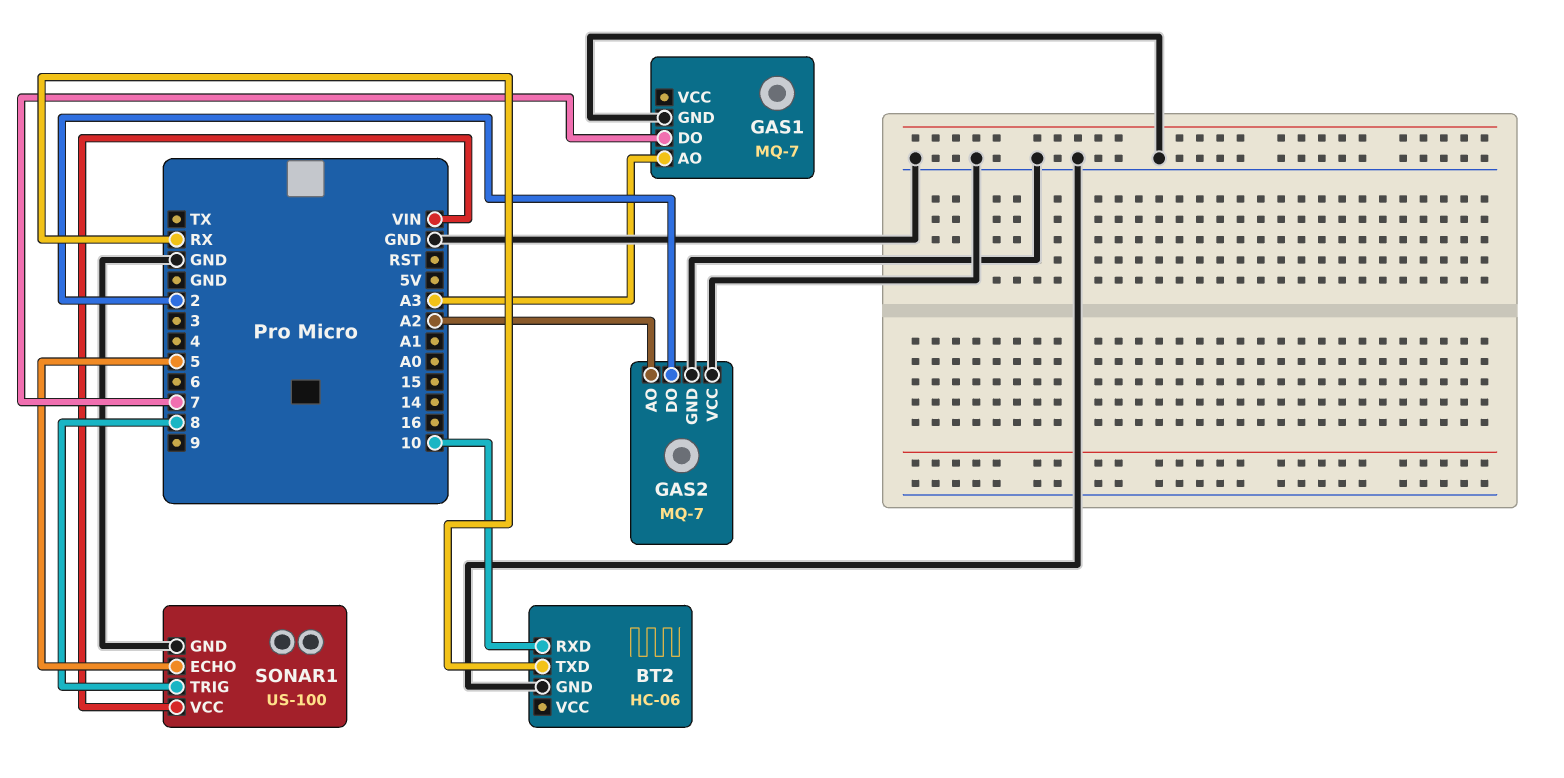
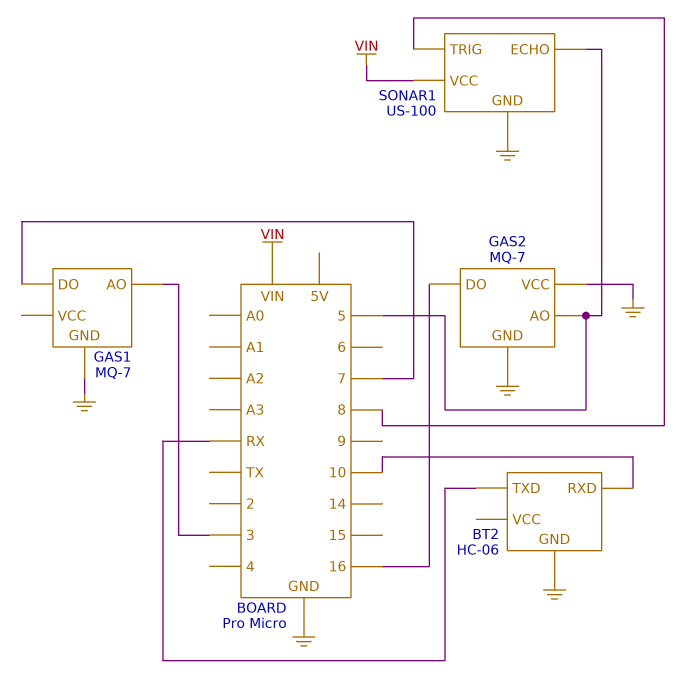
GAS1 pin AO: A3 -> 3
GAS2 pin AO: A2 -> 5
GAS2 pin DO: 2 -> 16

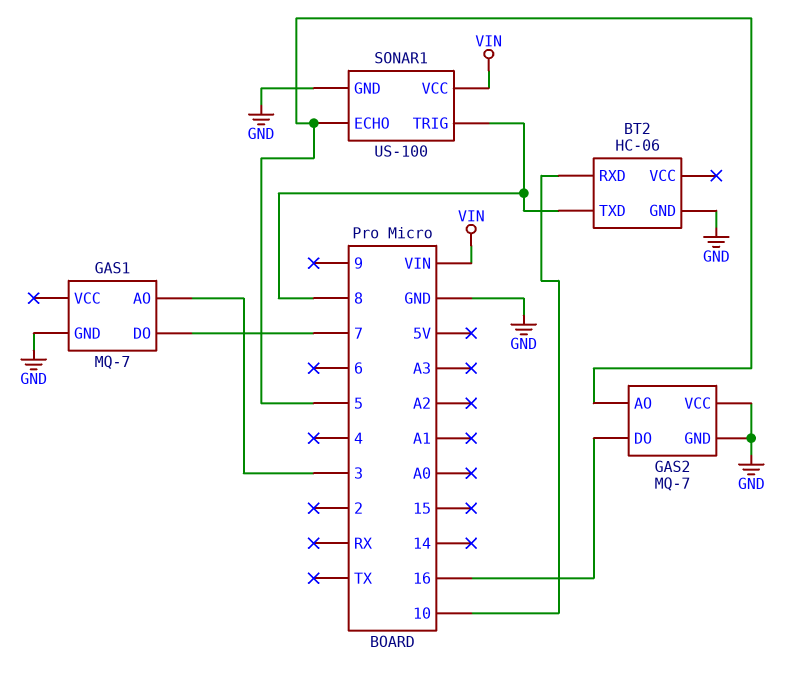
BT2 pin TXD: RX -> 8

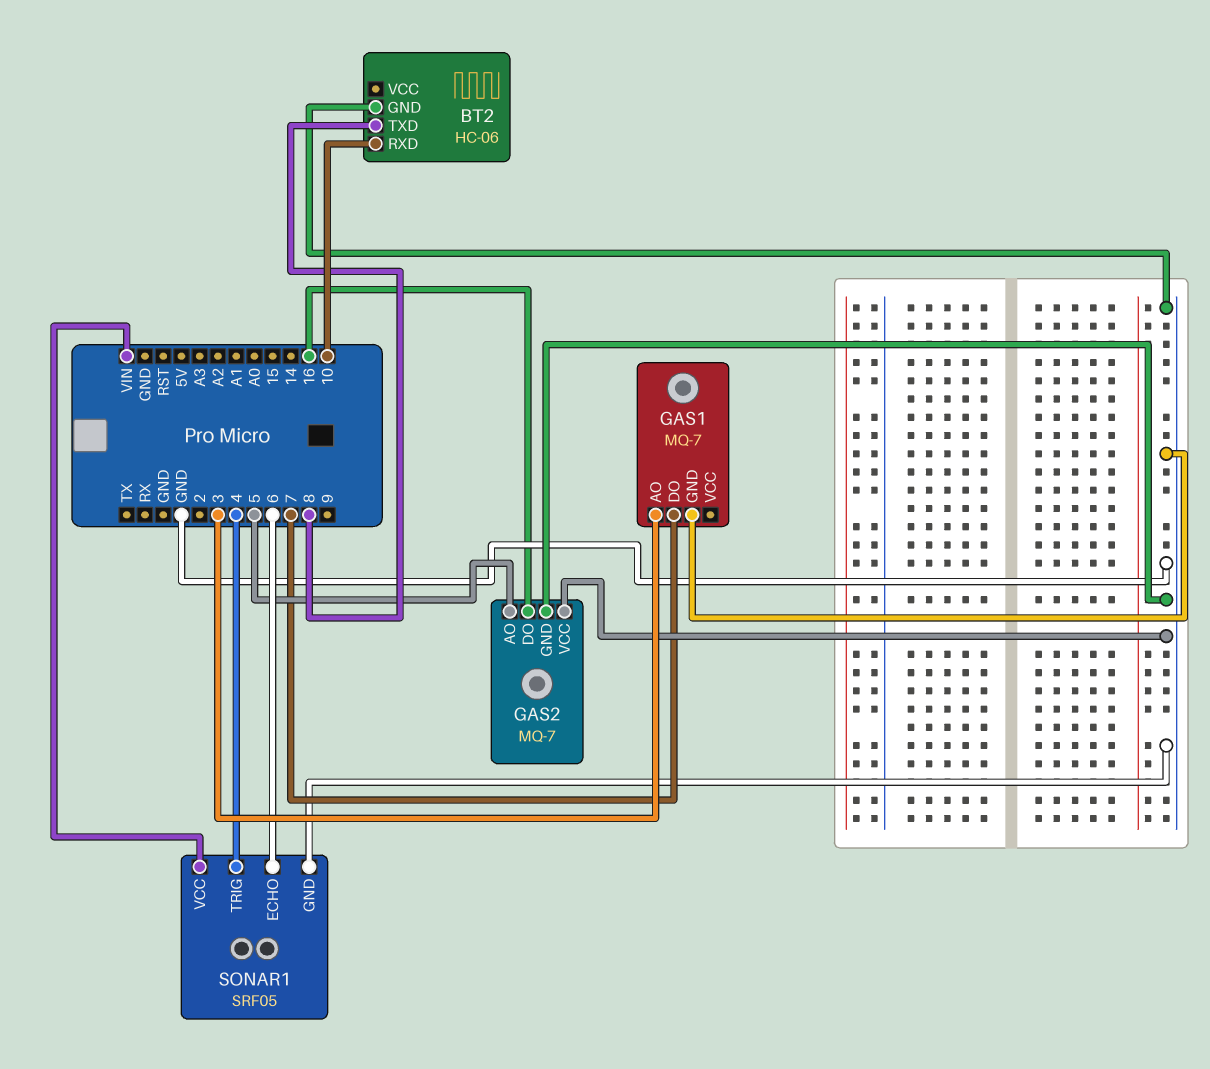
SONAR1: US-100 -> SRF05
SONAR1 pin ECHO: 5 -> 6
SONAR1 pin TRIG: 8 -> 4

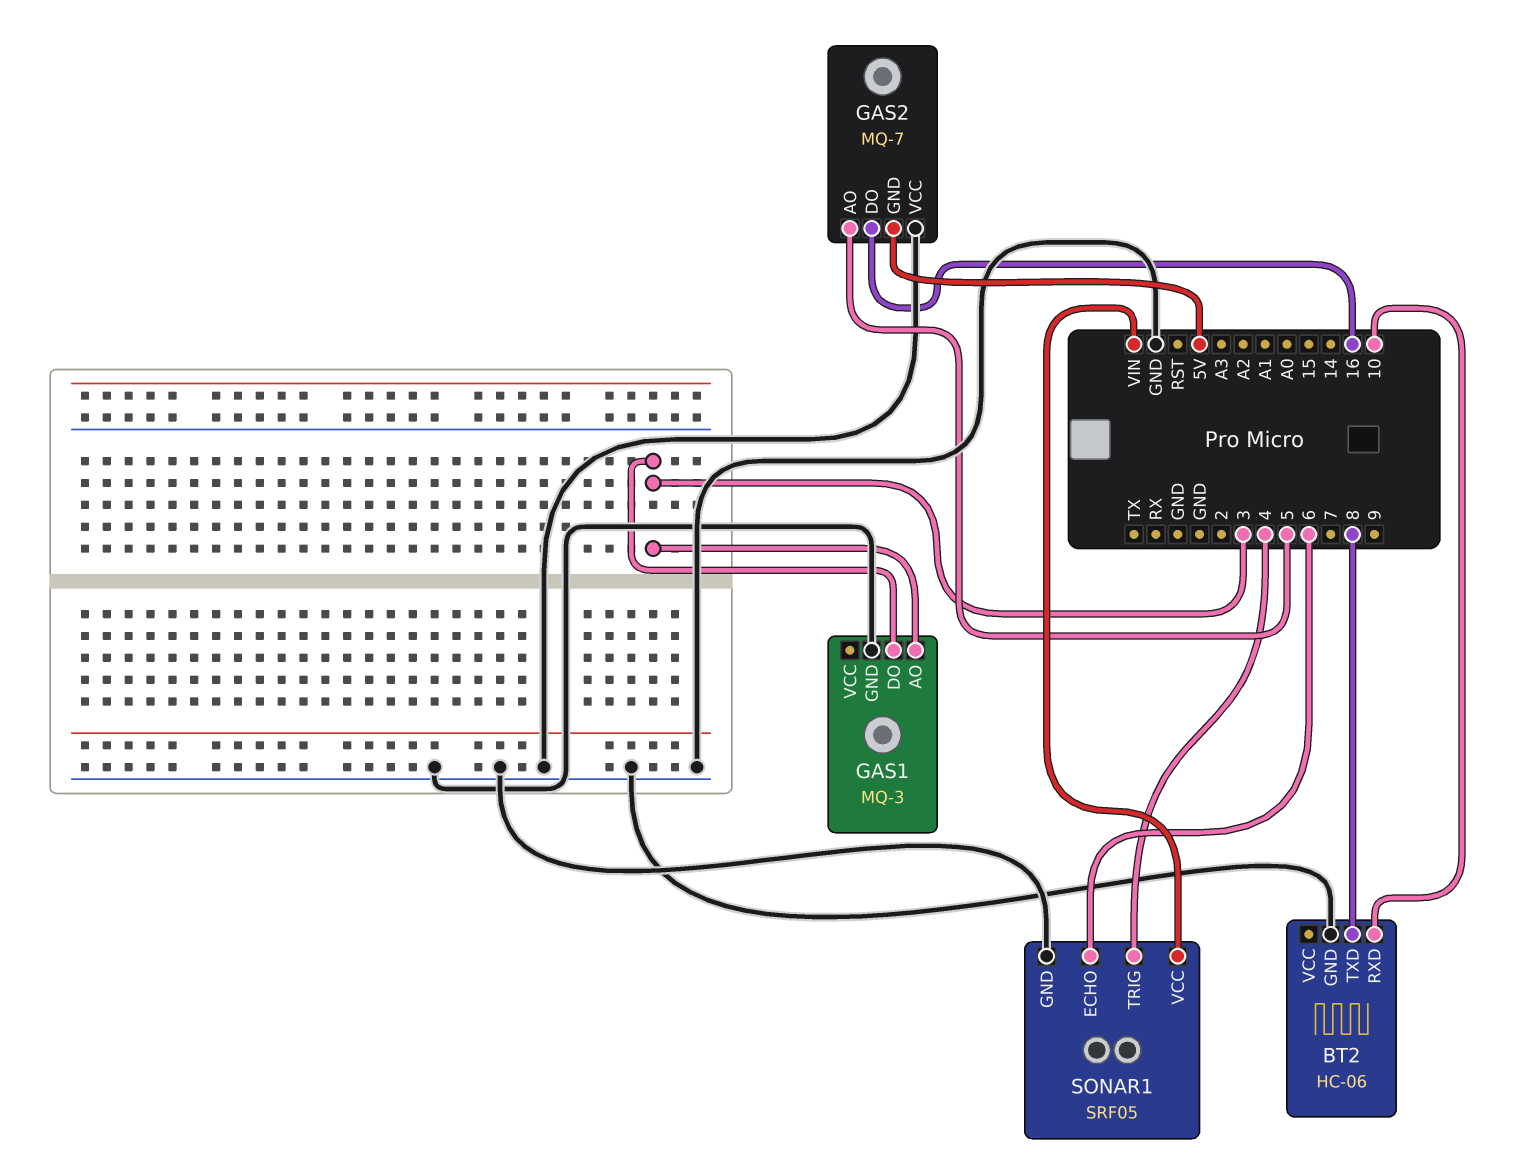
GAS1: MQ-7 -> MQ-3
GAS1 pin DO: 7 -> 3
GAS2 pin GND: GND -> 5V

